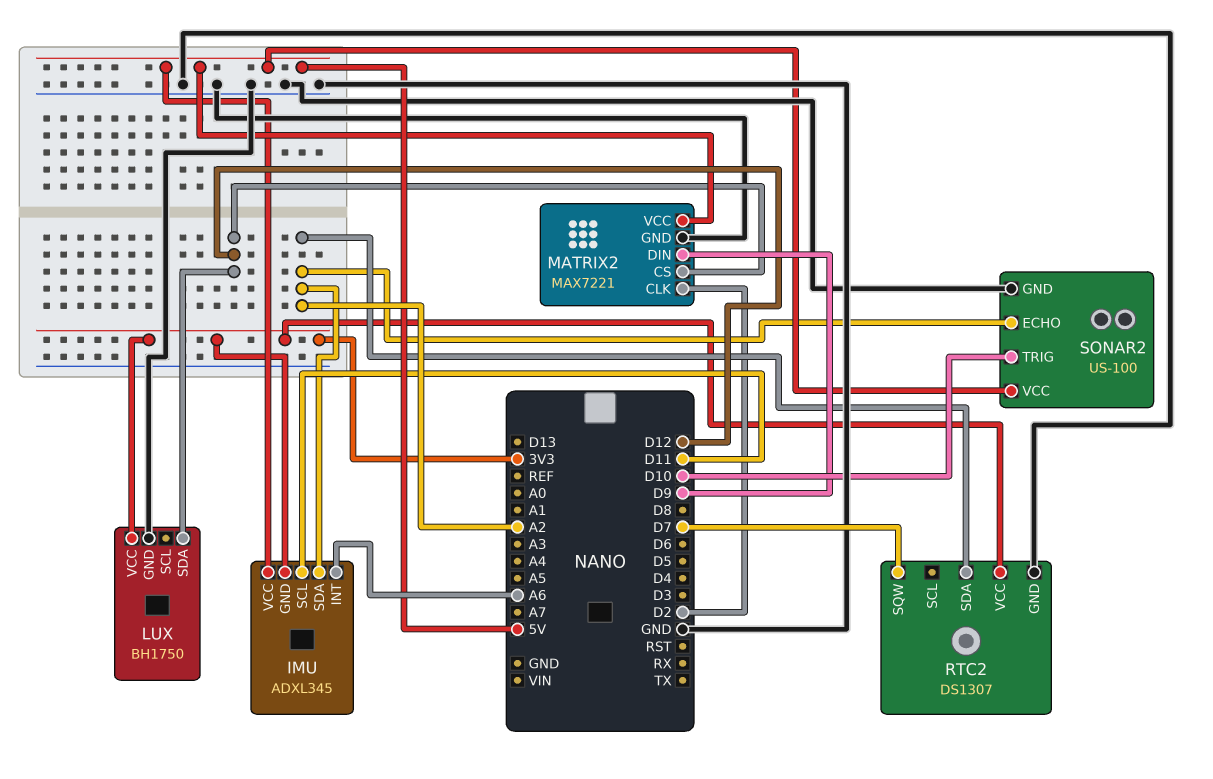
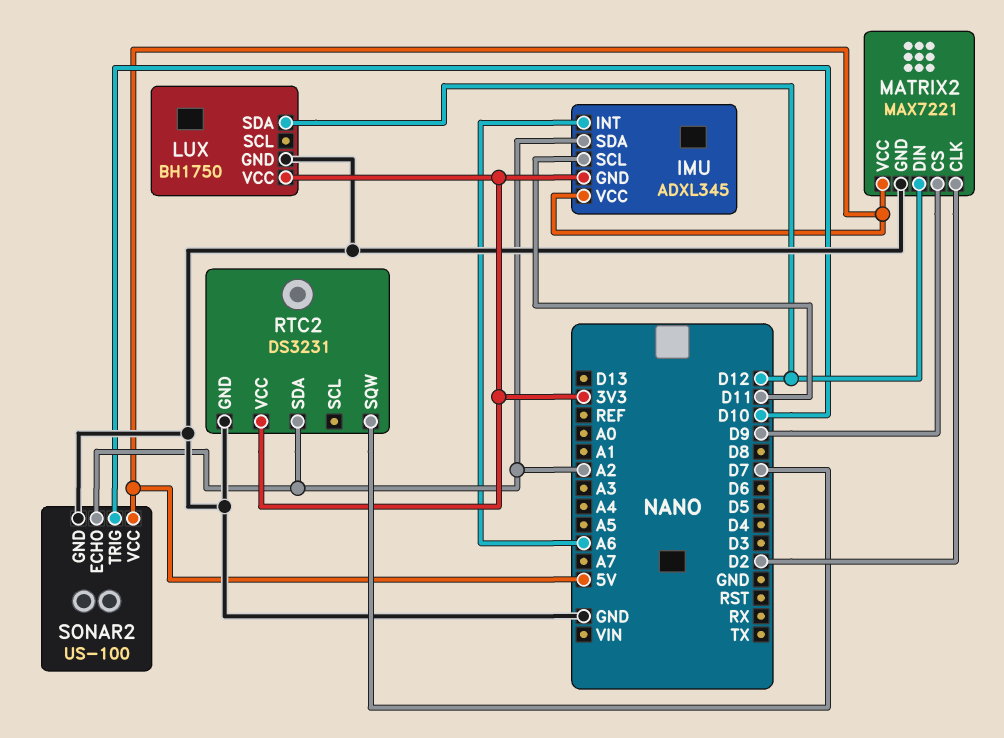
MATRIX2 pin CS: D12 -> D9
MATRIX2 pin DIN: D9 -> D12
RTC2: DS1307 -> DS3231

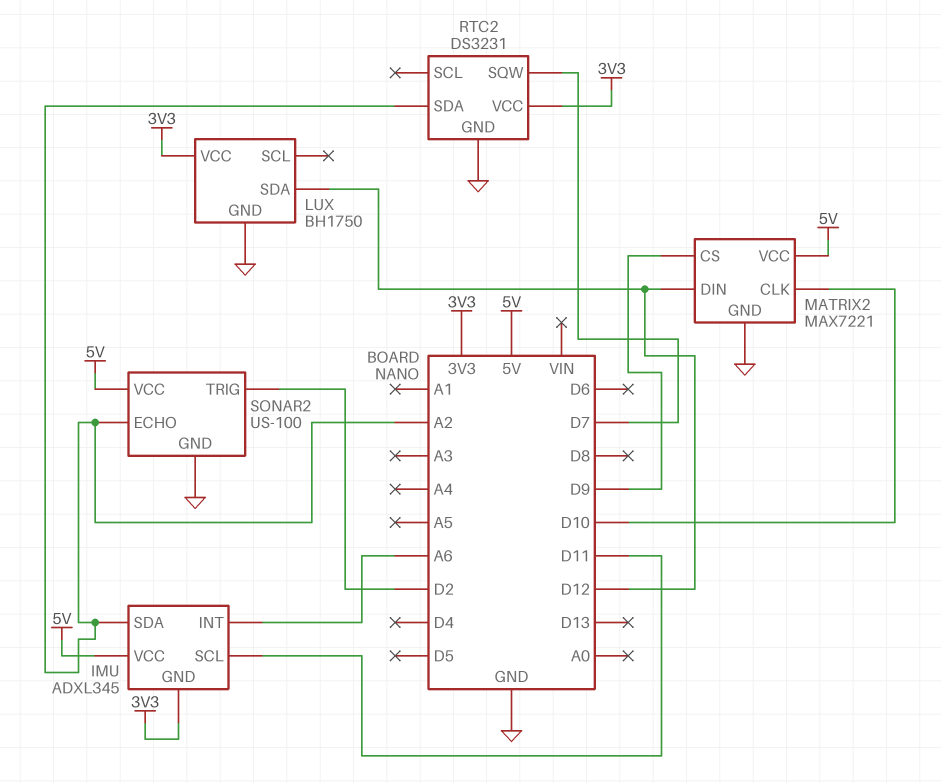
MATRIX2 pin CLK: D2 -> D10
SONAR2 pin TRIG: D10 -> D2

